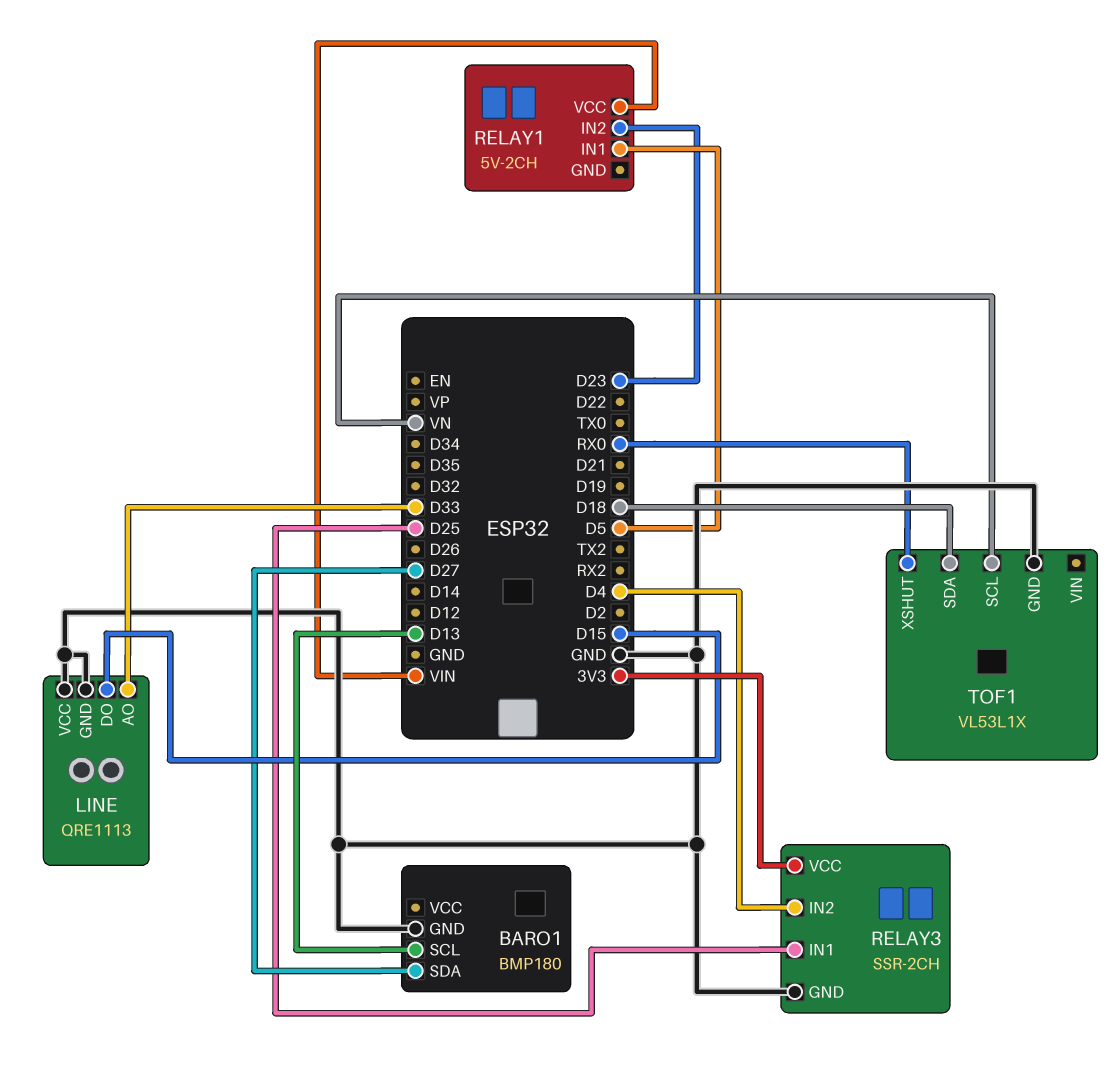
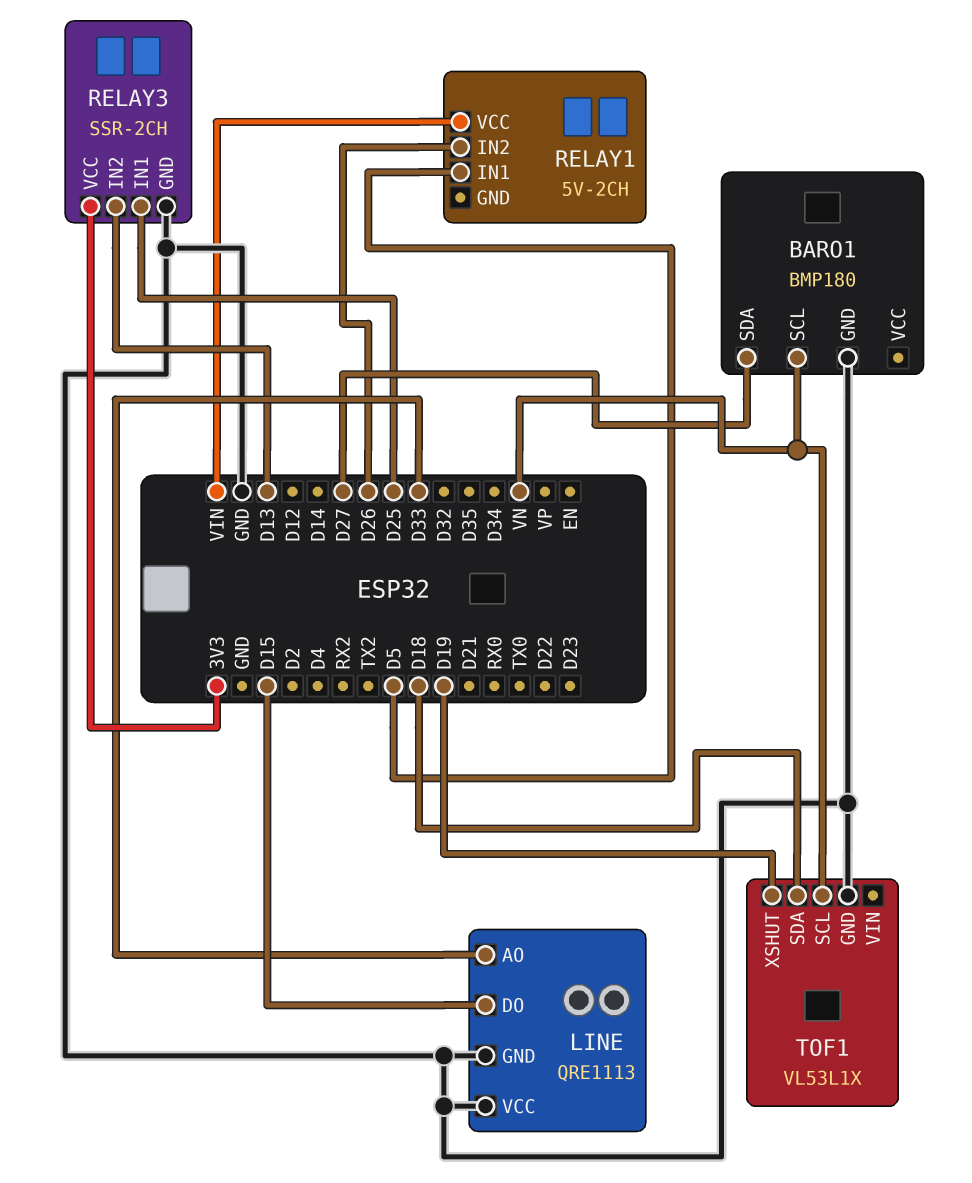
BARO1 pin SCL: D13 -> VN
RELAY1 pin IN2: D23 -> D26
RELAY3 pin IN2: D4 -> D13
TOF1 pin XSHUT: RX0 -> D19

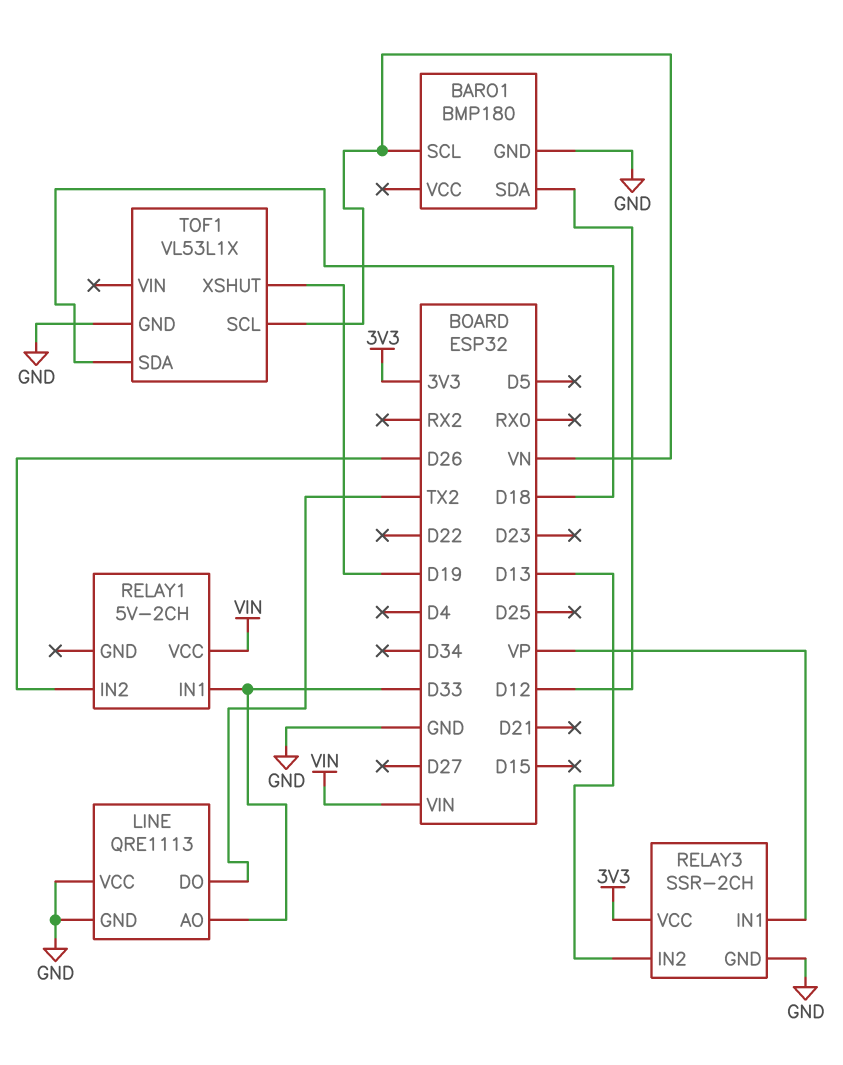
BARO1 pin SDA: D27 -> D12
LINE pin DO: D15 -> TX2
RELAY1 pin IN1: D5 -> D33
RELAY3 pin IN1: D25 -> VP

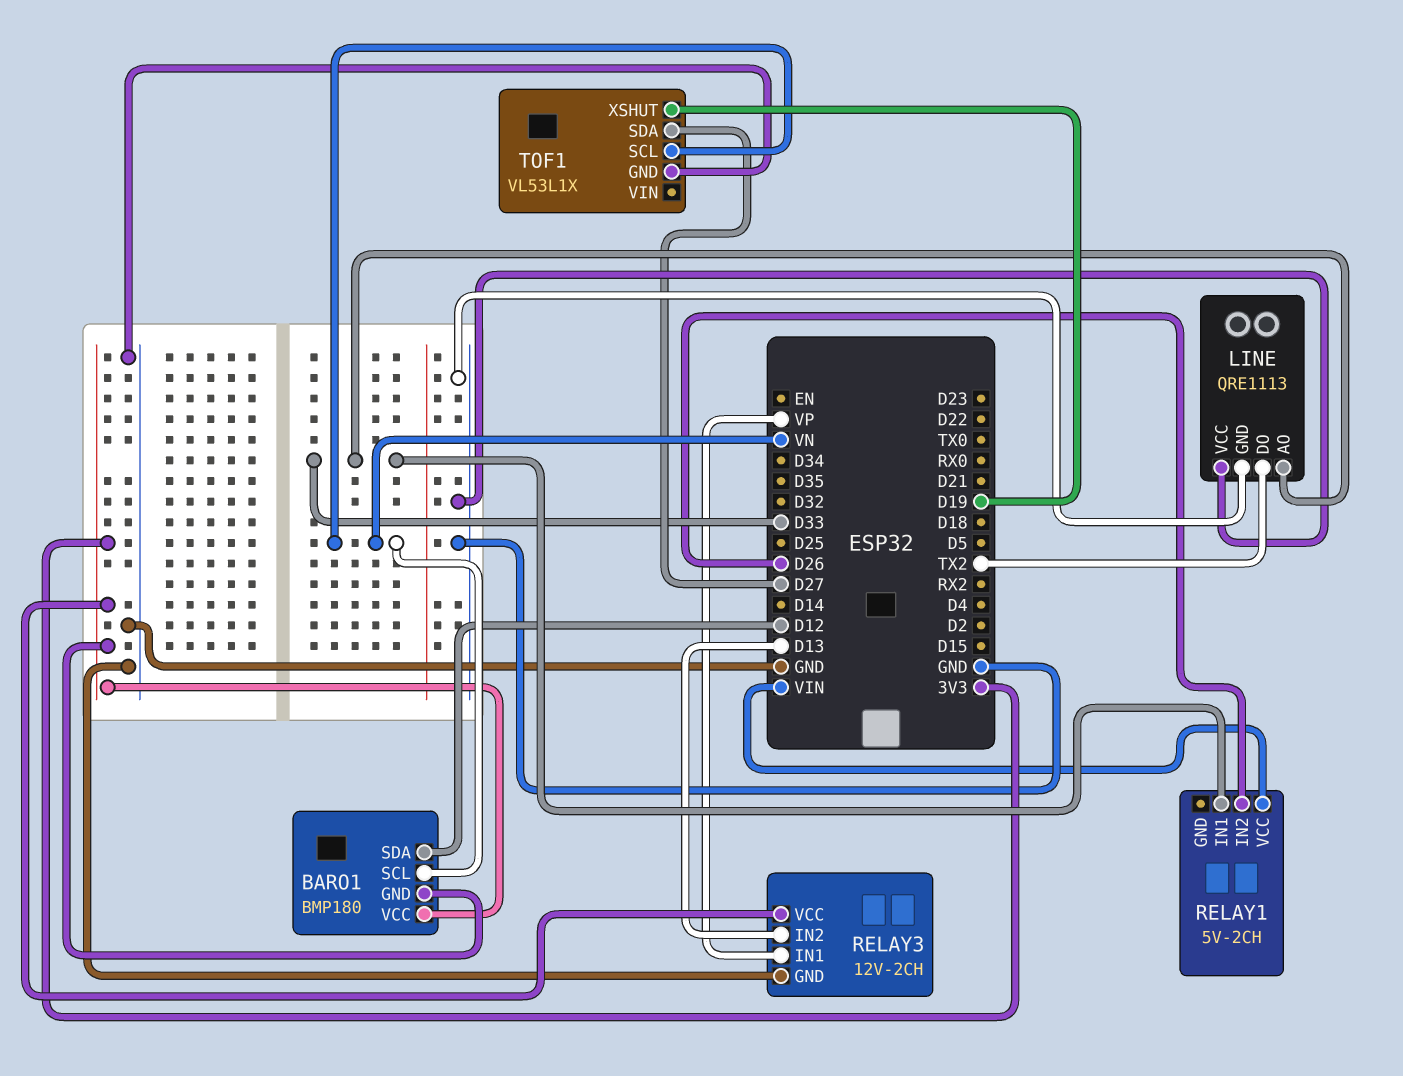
BARO1 pin GND: GND -> 3V3
BARO1 pin VCC: none -> 3V3
RELAY3: SSR-2CH -> 12V-2CH
TOF1 pin SDA: D18 -> D27

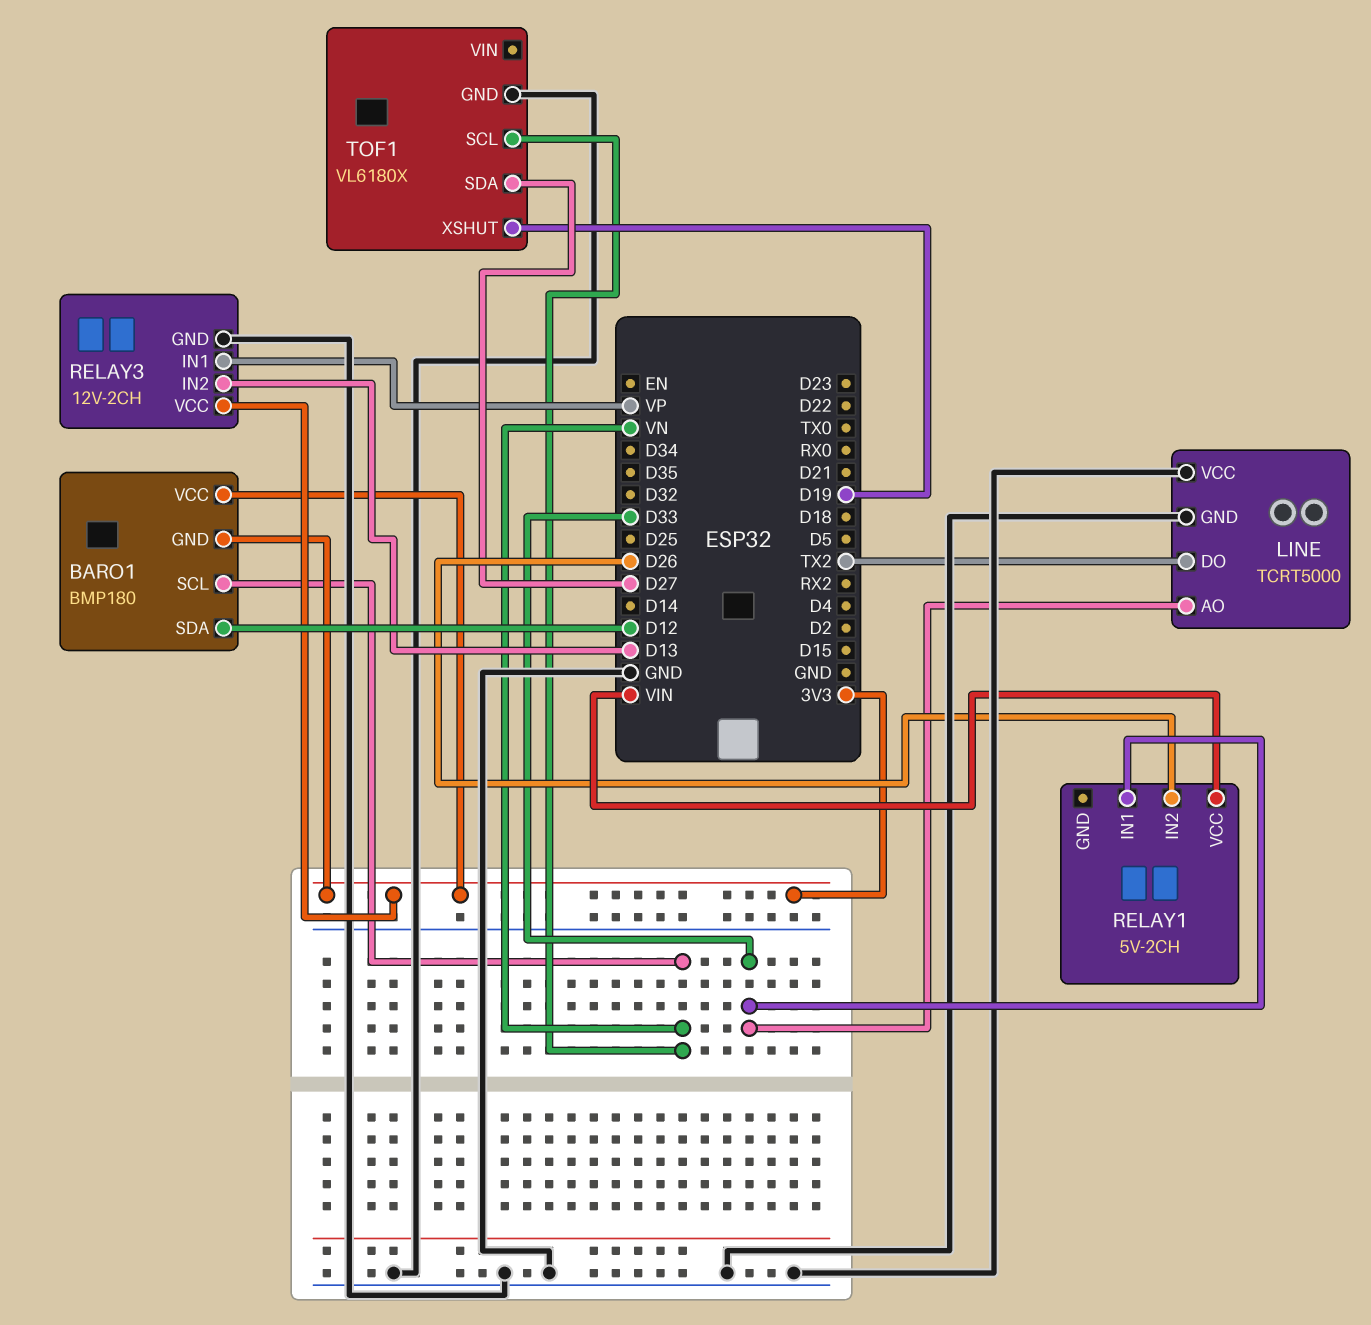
LINE: QRE1113 -> TCRT5000
TOF1: VL53L1X -> VL6180X

